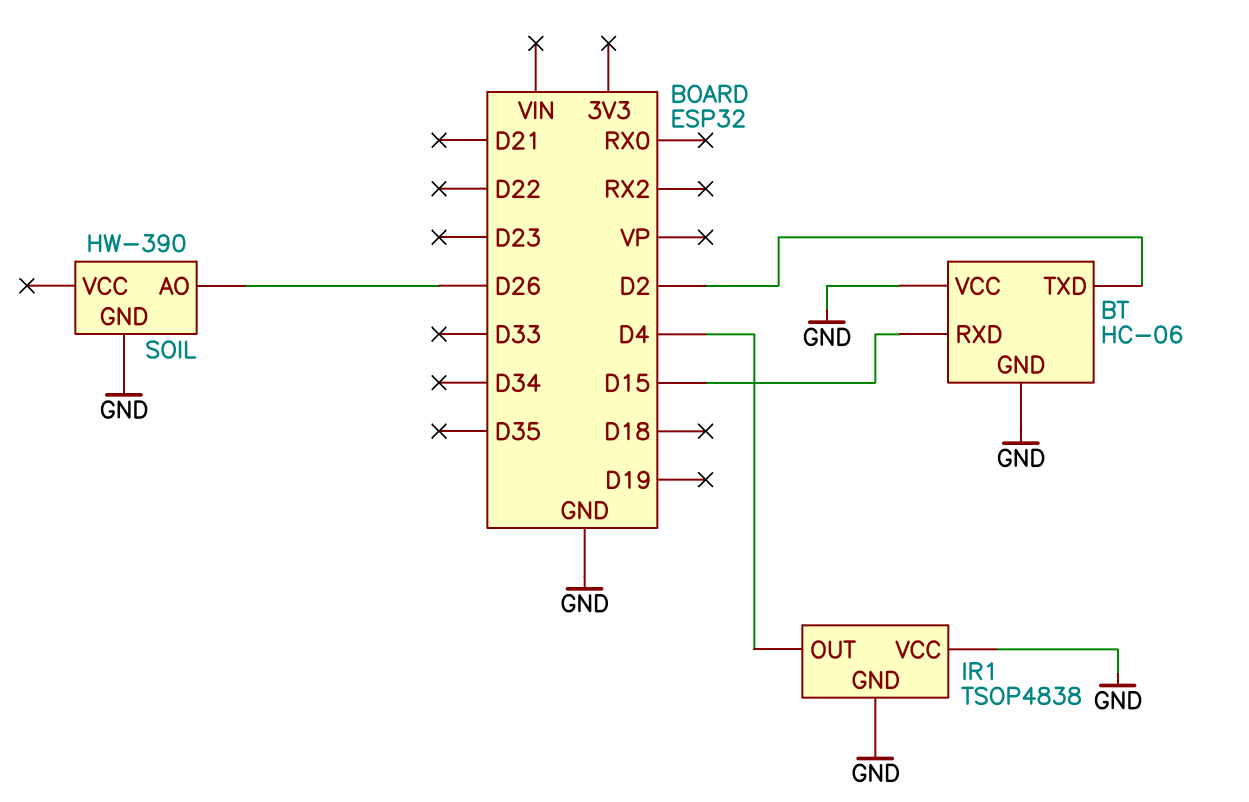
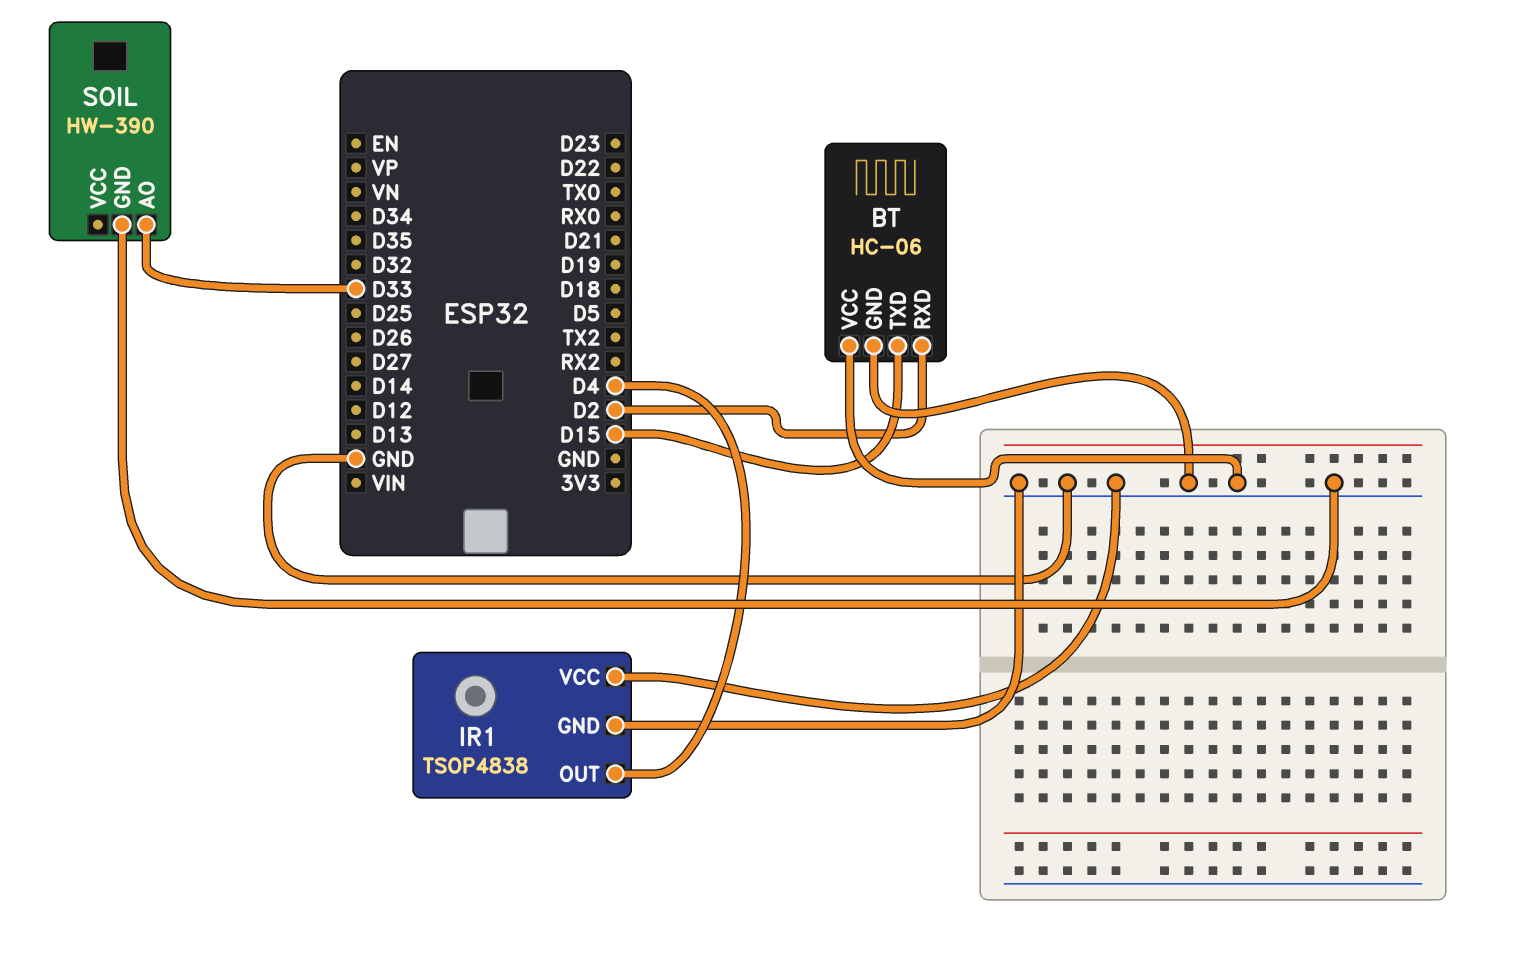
BT pin RXD: D15 -> D2
BT pin TXD: D2 -> D15
SOIL pin AO: D26 -> D33

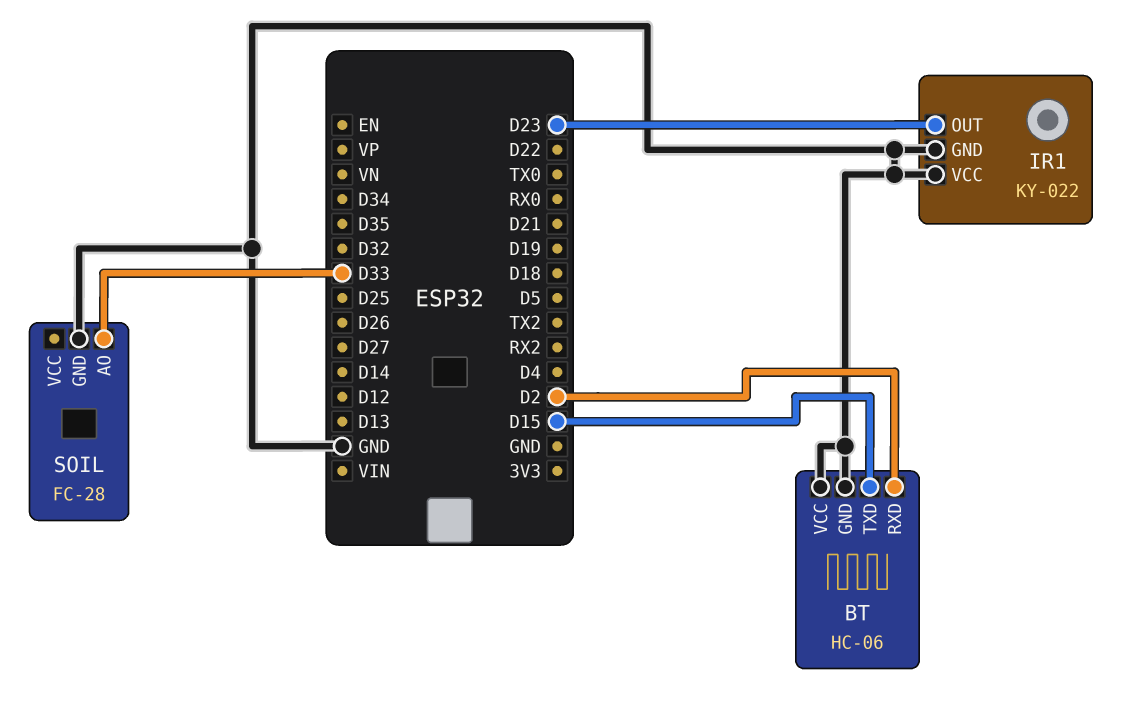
IR1: TSOP4838 -> KY-022
IR1 pin OUT: D4 -> D23
SOIL: HW-390 -> FC-28

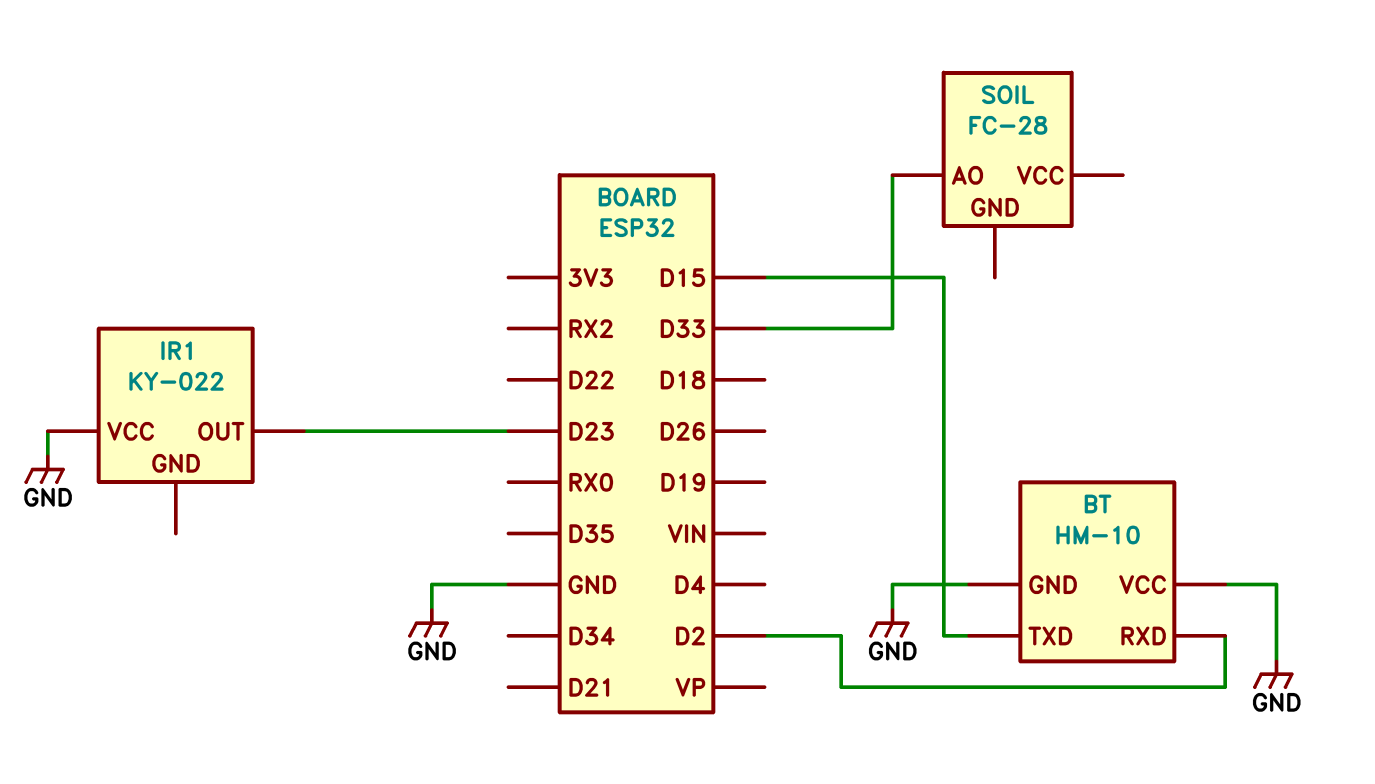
BT: HC-06 -> HM-10
IR1 pin GND: GND -> none
SOIL pin GND: GND -> none

